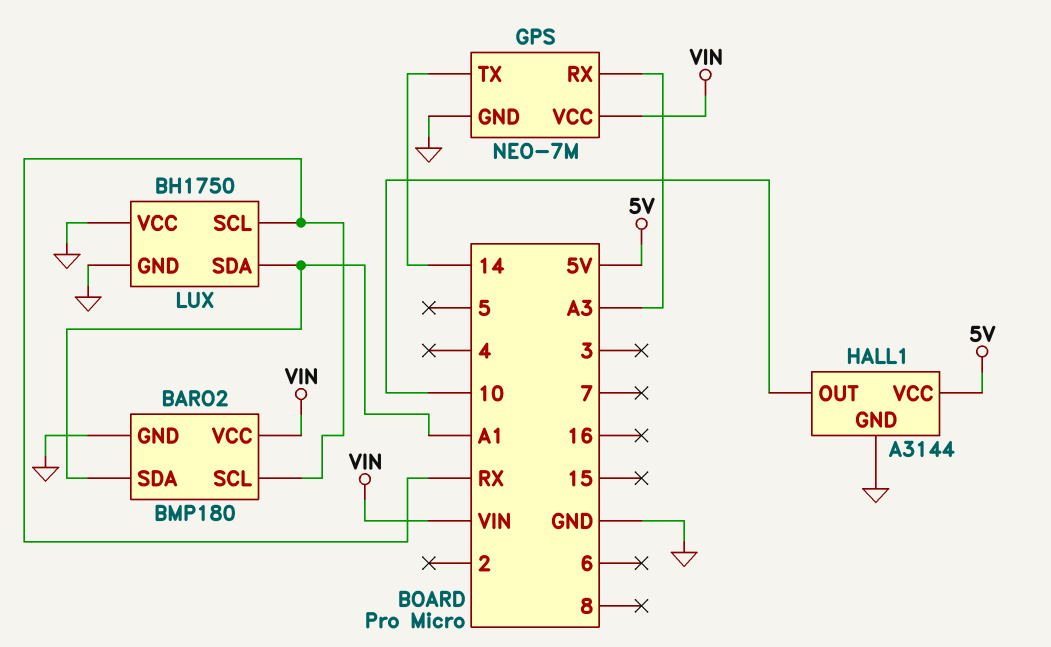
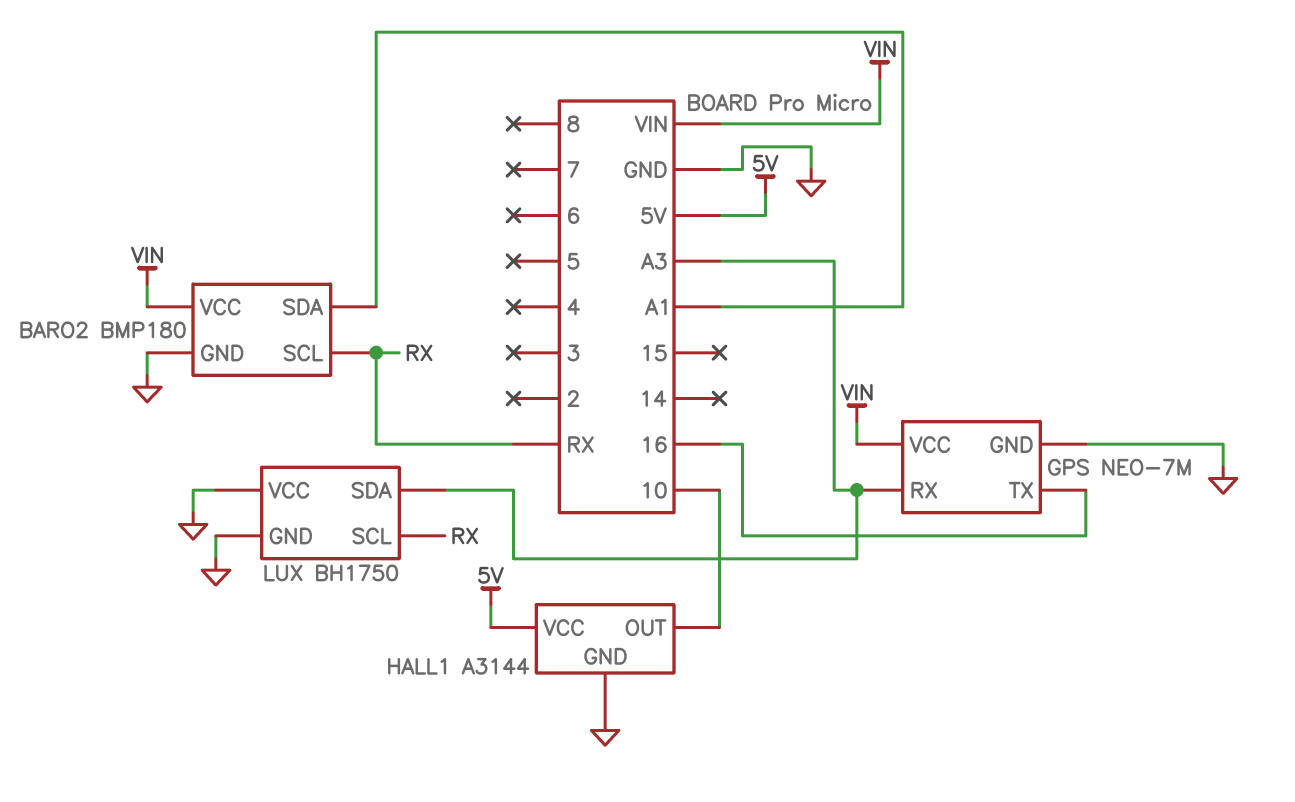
GPS pin TX: 14 -> 16
LUX pin SDA: A1 -> A3

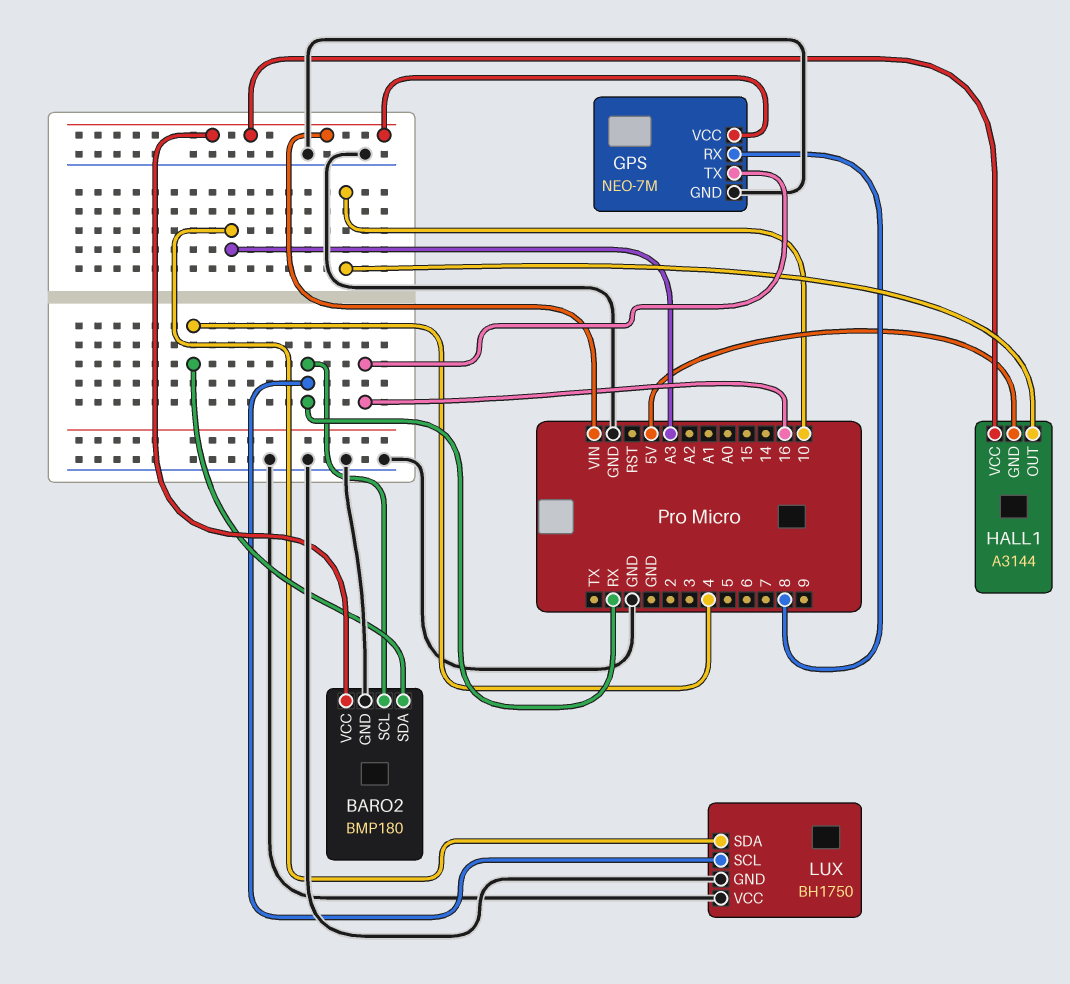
BARO2 pin SDA: A1 -> 4
GPS pin RX: A3 -> 8
HALL1 pin GND: GND -> 5V
HALL1 pin VCC: 5V -> VIN

